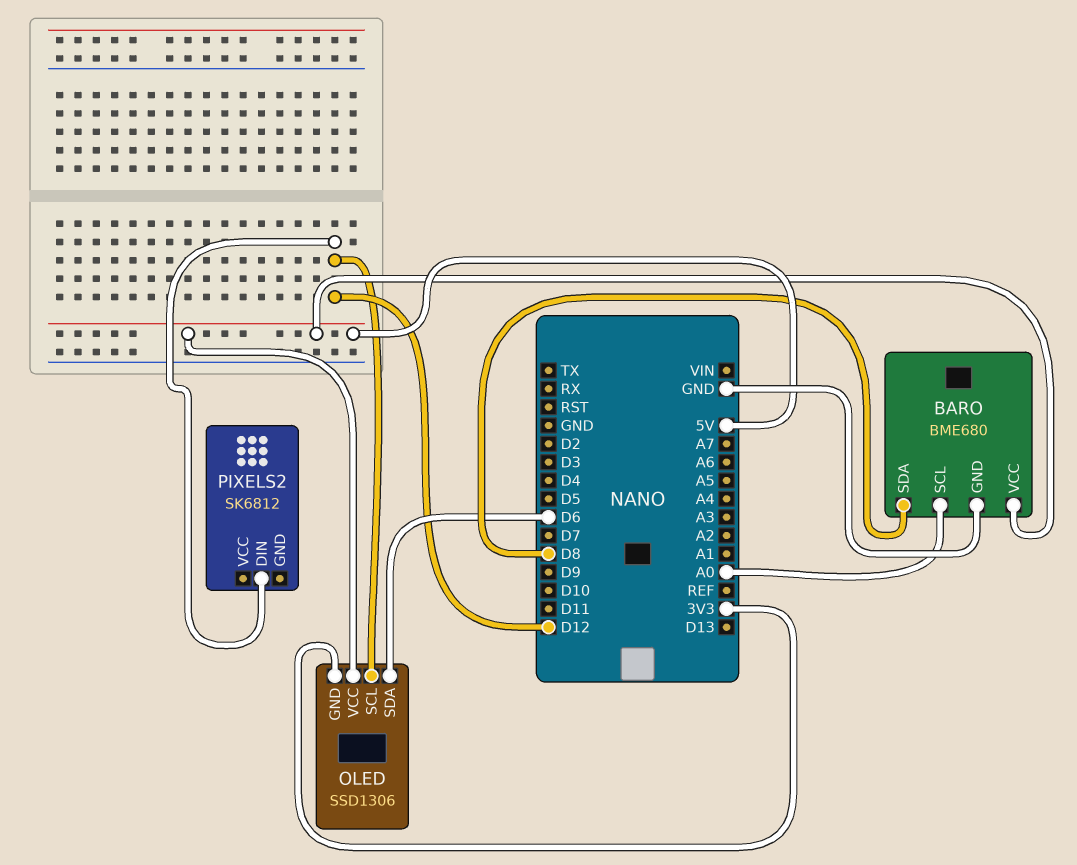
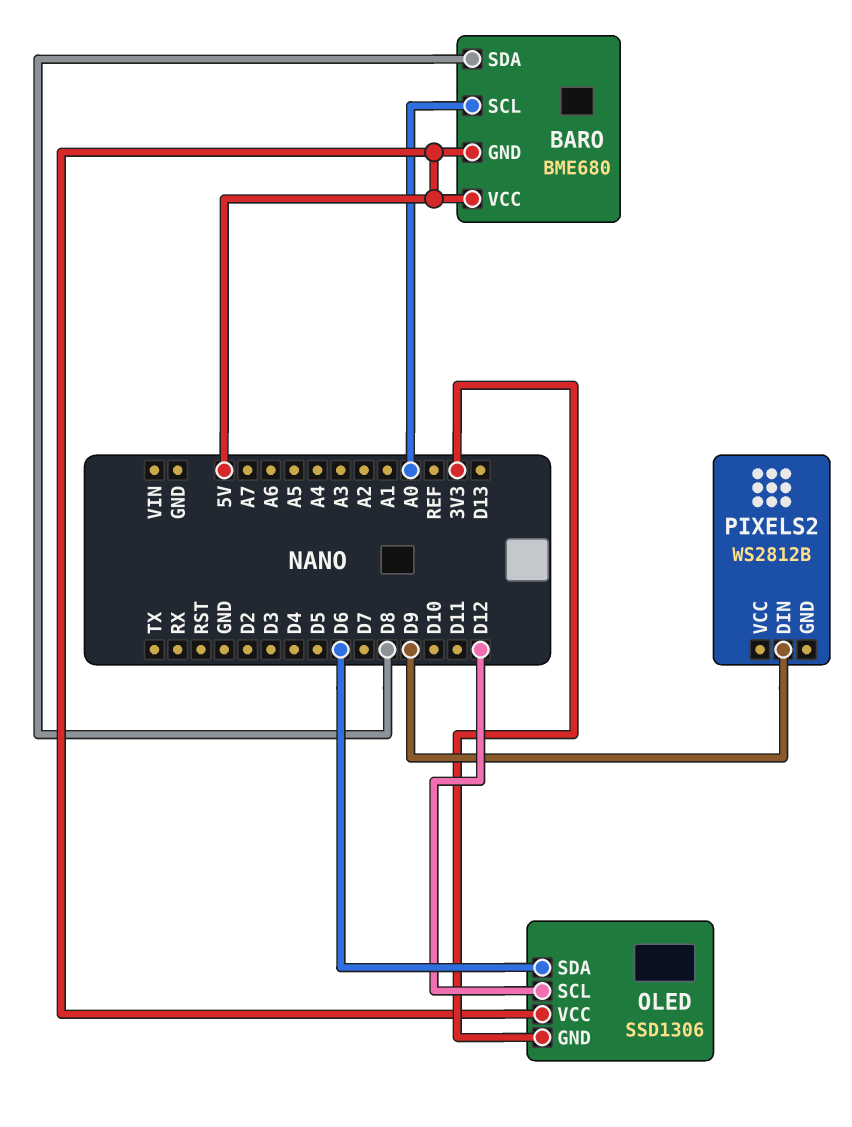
BARO pin GND: GND -> 5V
PIXELS2: SK6812 -> WS2812B
PIXELS2 pin DIN: D12 -> D9

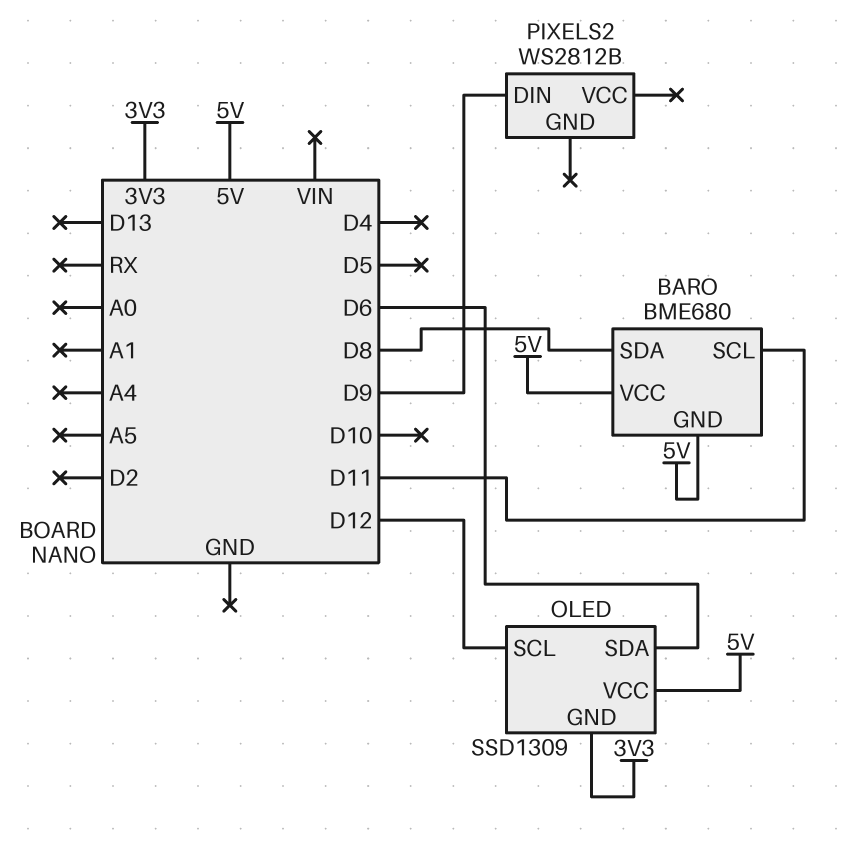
BARO pin SCL: A0 -> D11
OLED: SSD1306 -> SSD1309

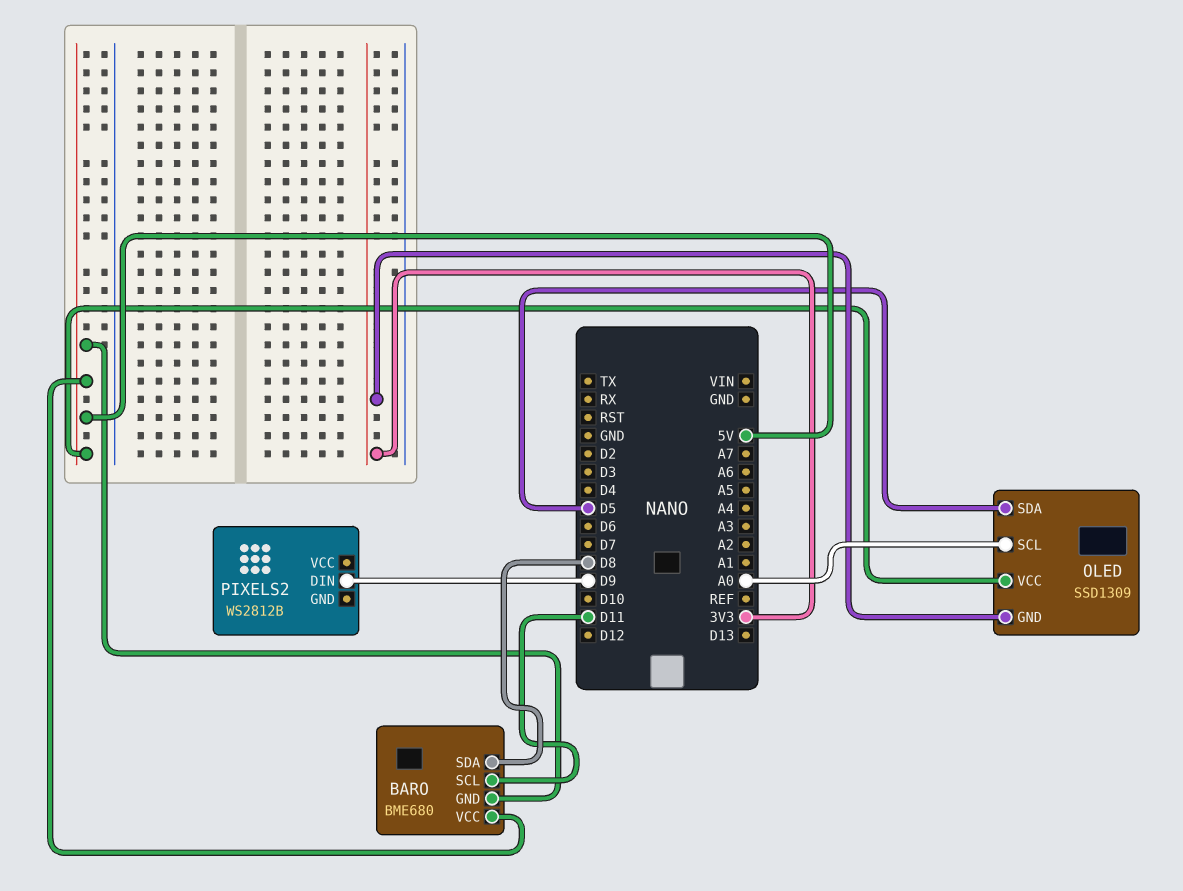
OLED pin SCL: D12 -> A0
OLED pin SDA: D6 -> D5

